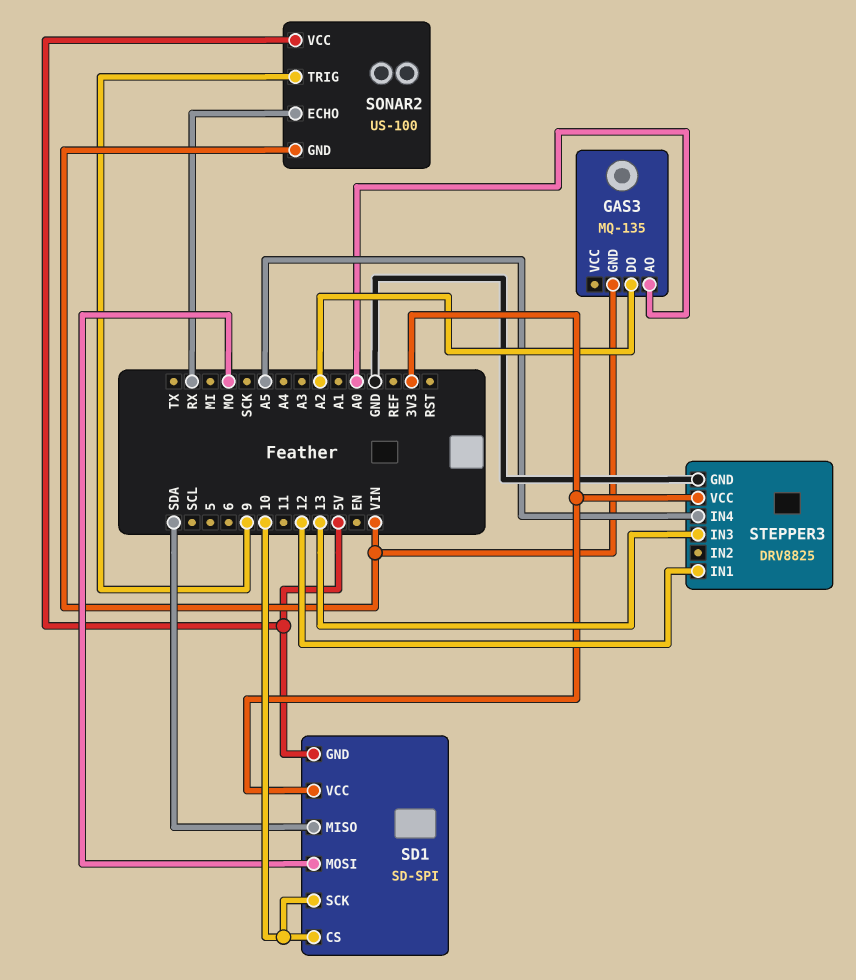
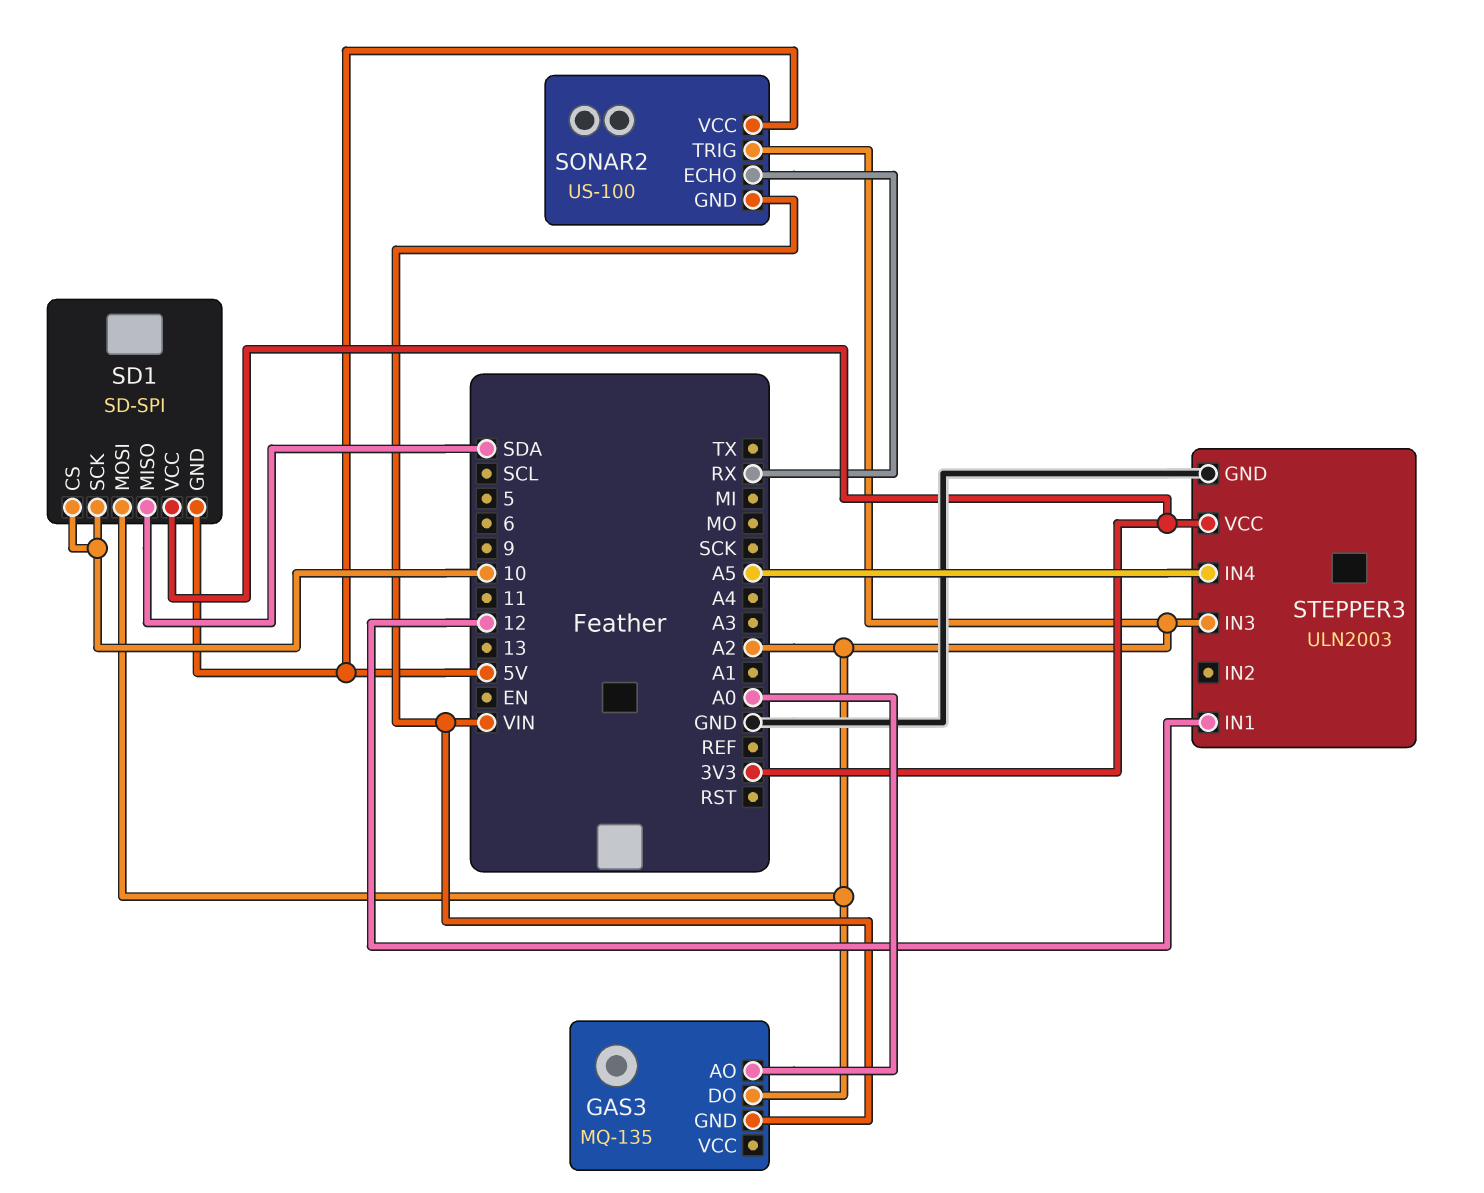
SD1 pin MOSI: MO -> A2
SONAR2 pin TRIG: 9 -> A2
STEPPER3: DRV8825 -> ULN2003
STEPPER3 pin IN3: 13 -> A2

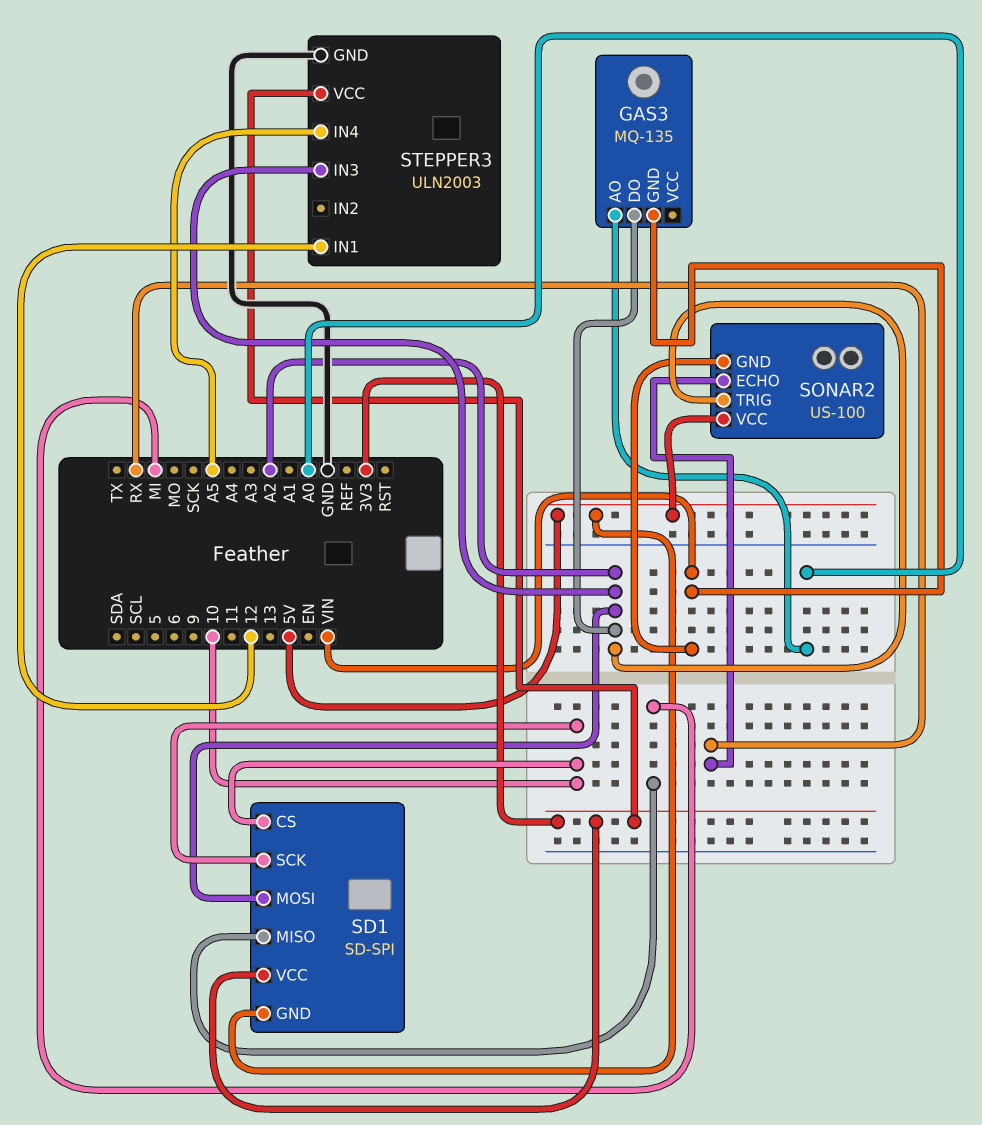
SD1 pin MISO: SDA -> MI

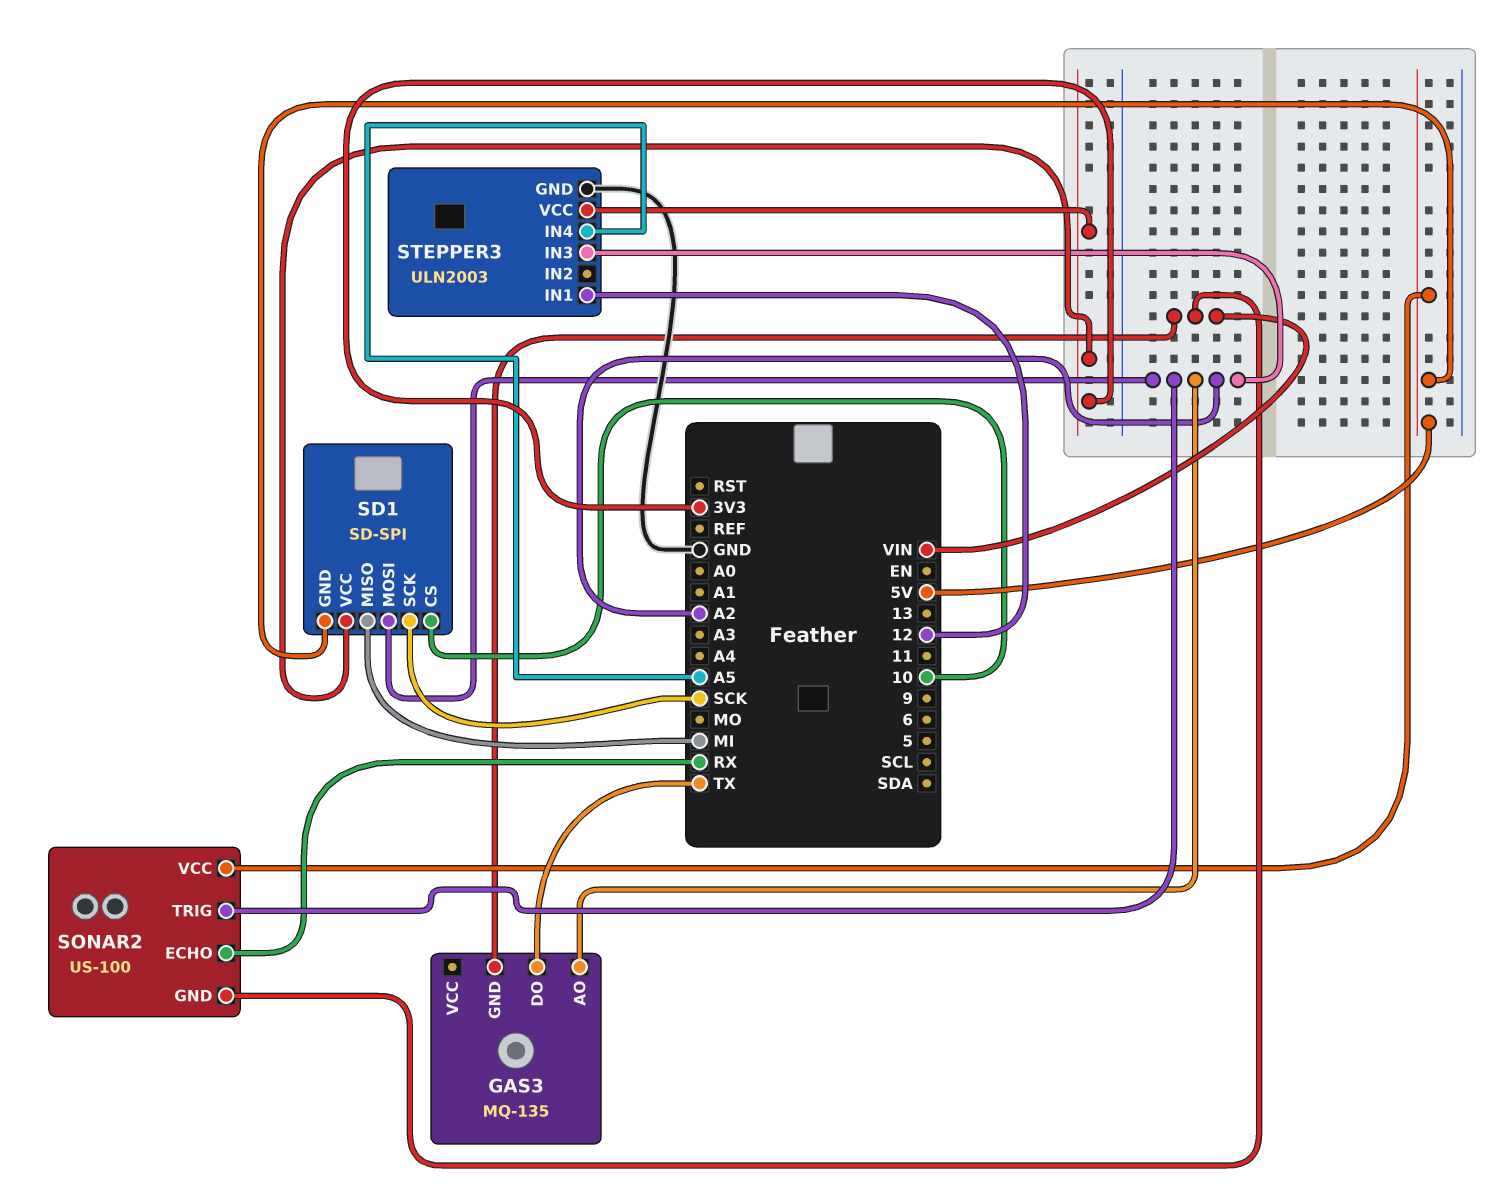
GAS3 pin AO: A0 -> A2
GAS3 pin DO: A2 -> TX
SD1 pin SCK: 10 -> SCK

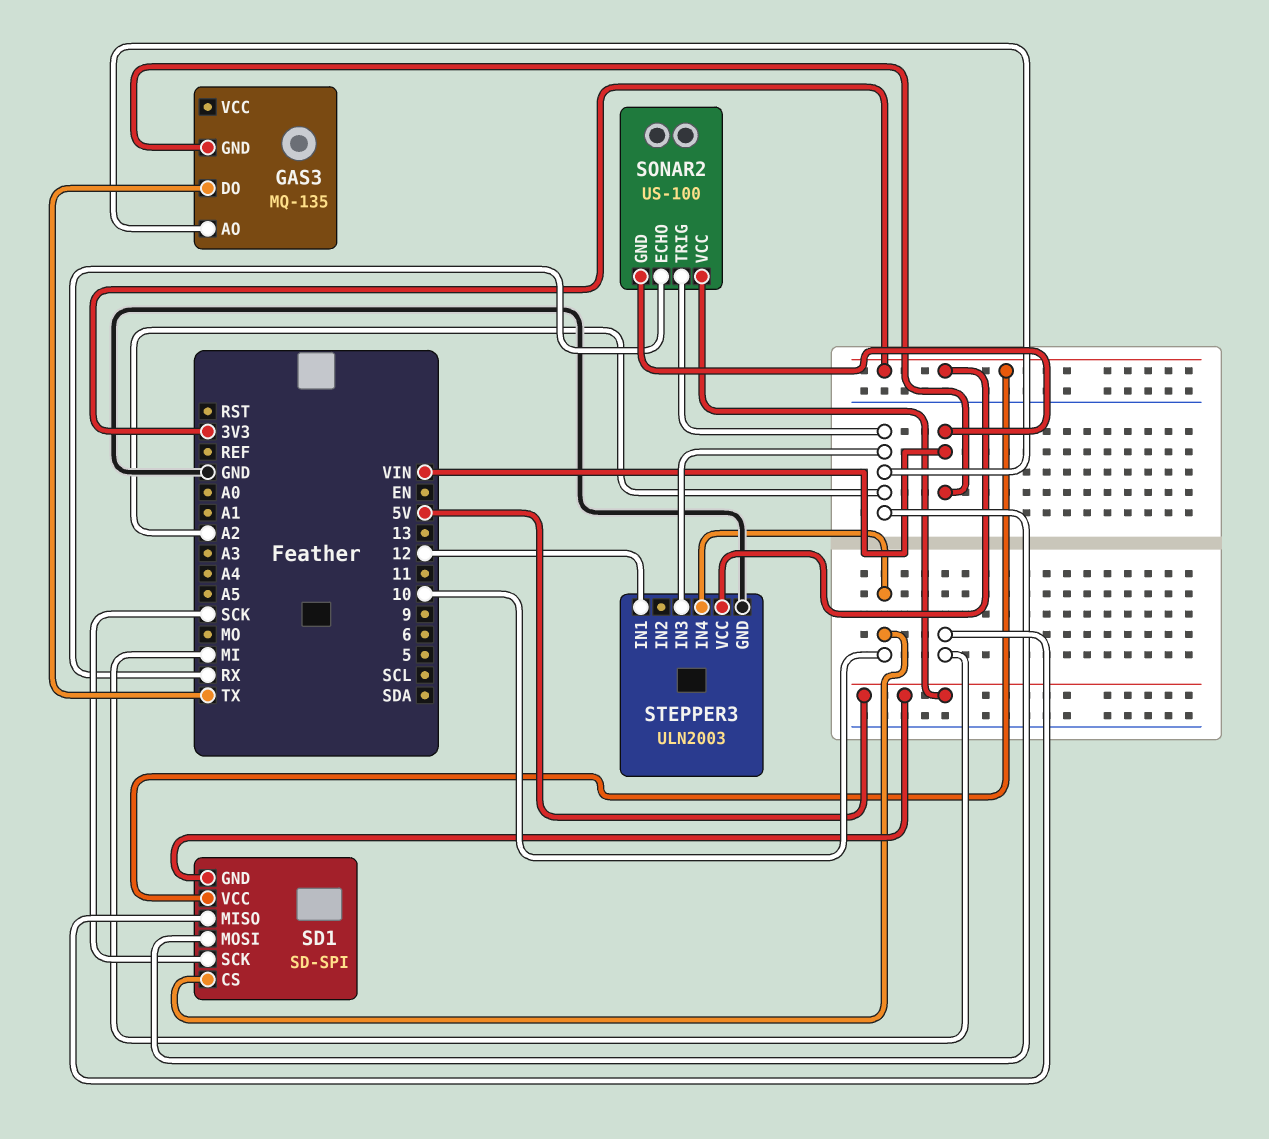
STEPPER3 pin IN4: A5 -> 10

